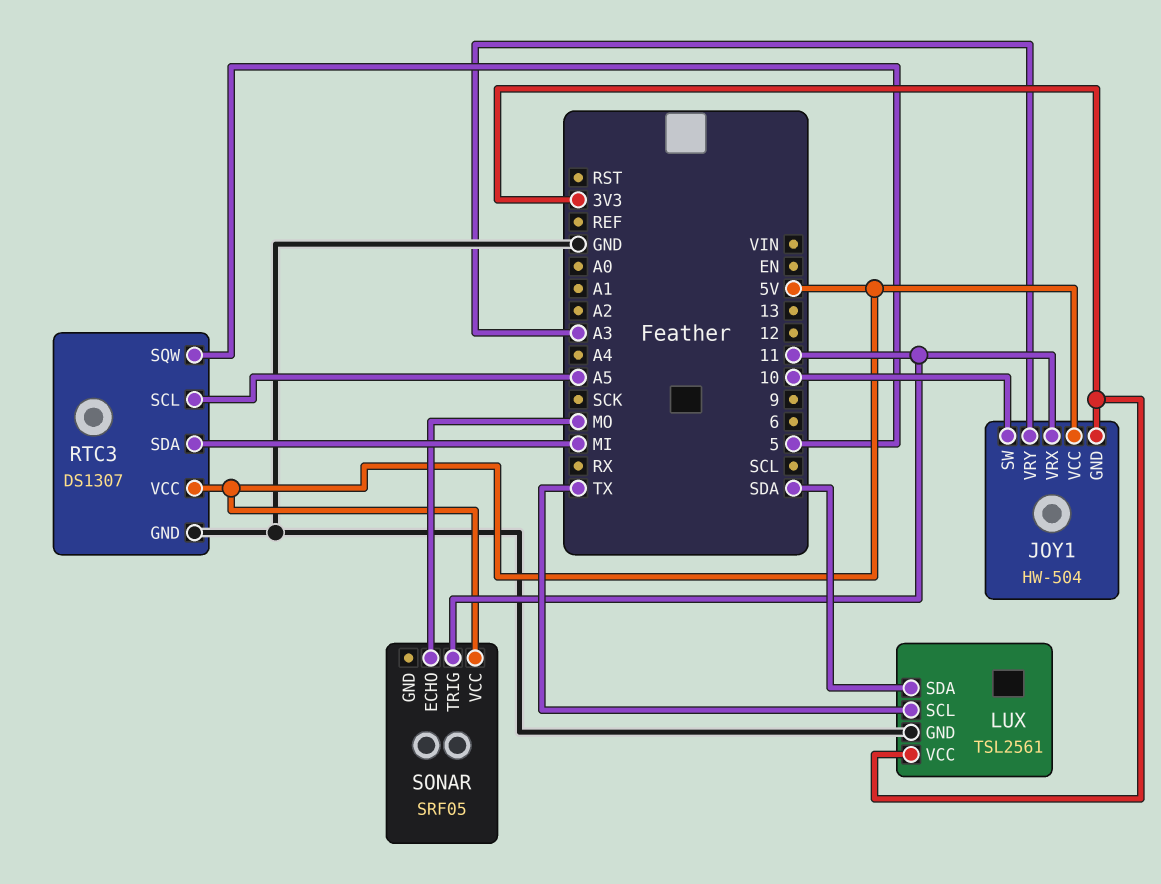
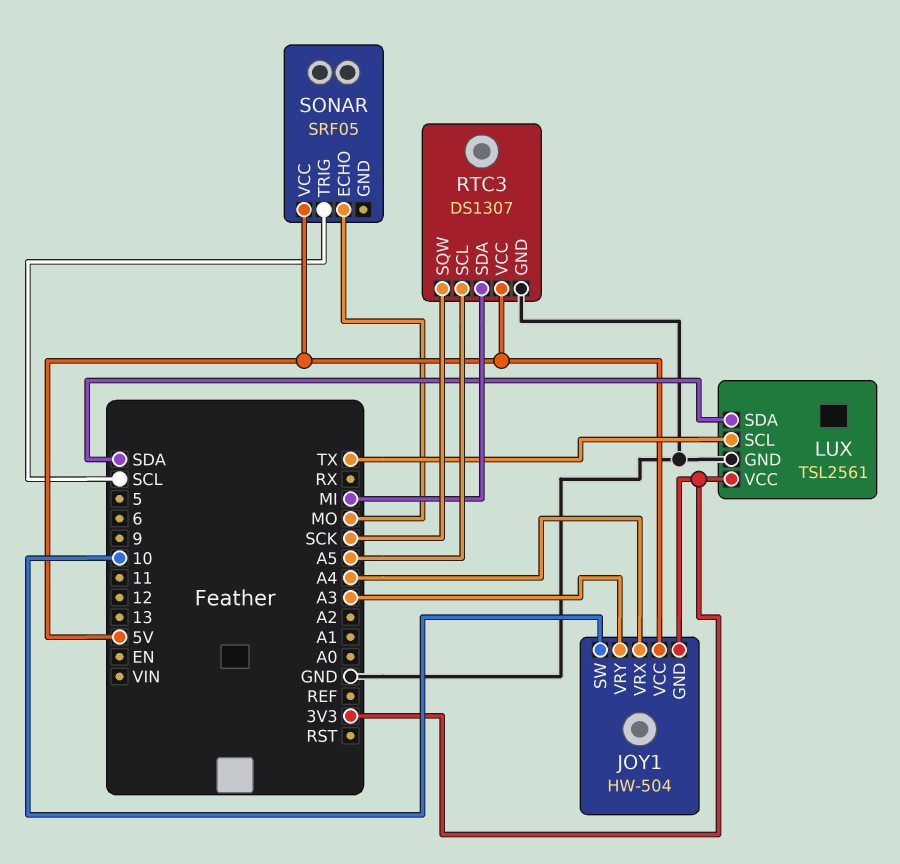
JOY1 pin VRX: 11 -> A4
RTC3 pin SQW: 5 -> SCK
SONAR pin TRIG: 11 -> SCL

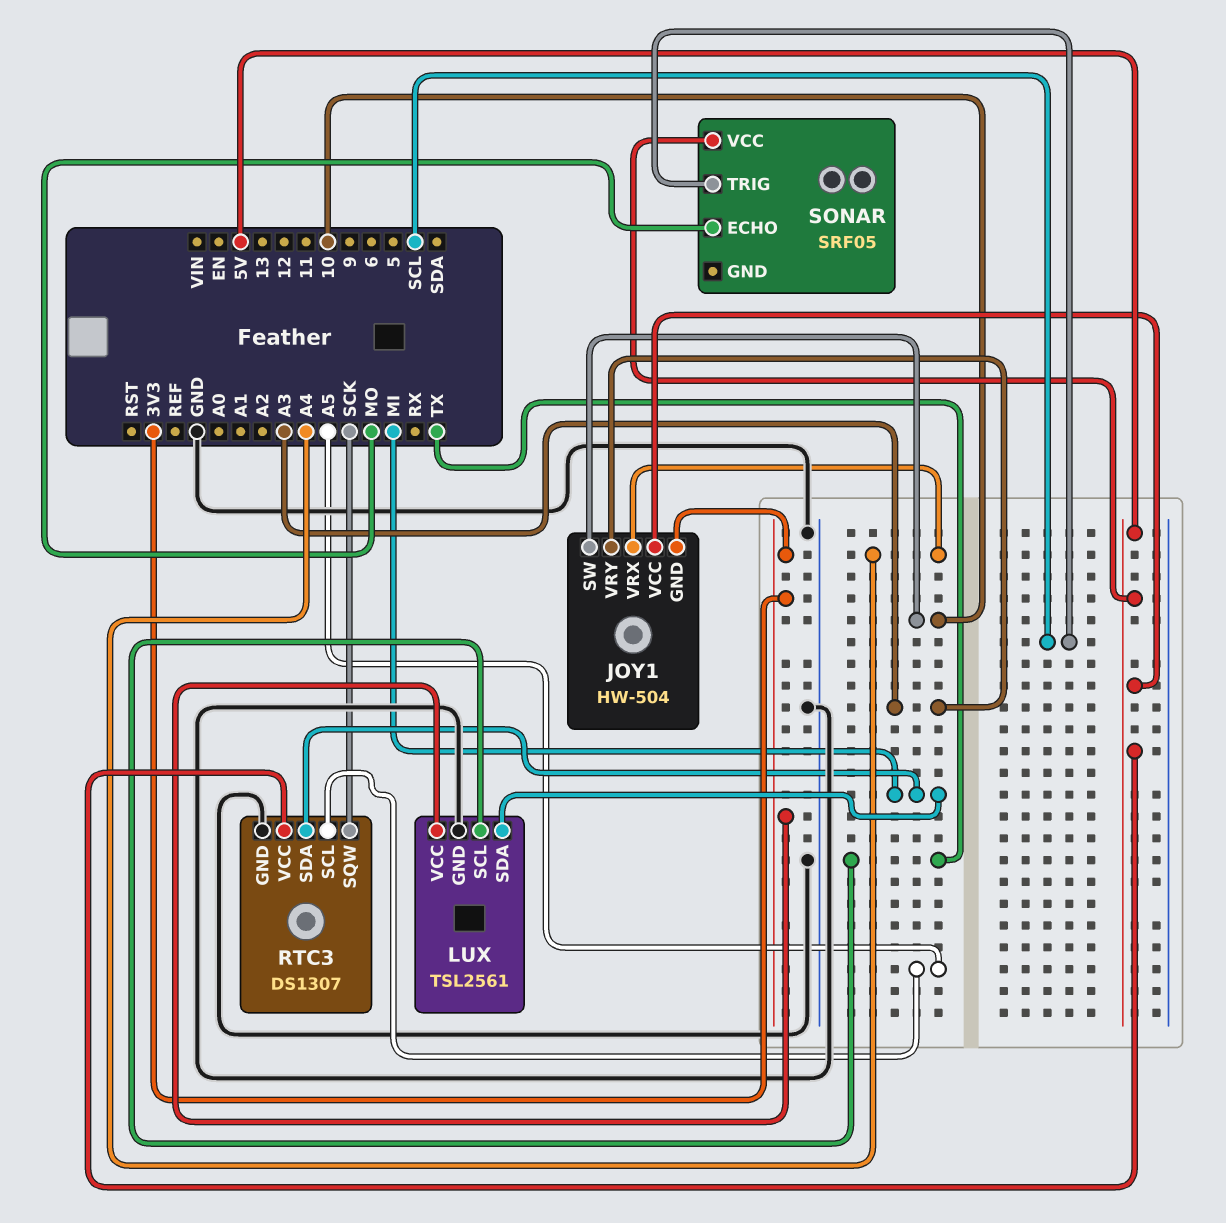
LUX pin SDA: SDA -> MI

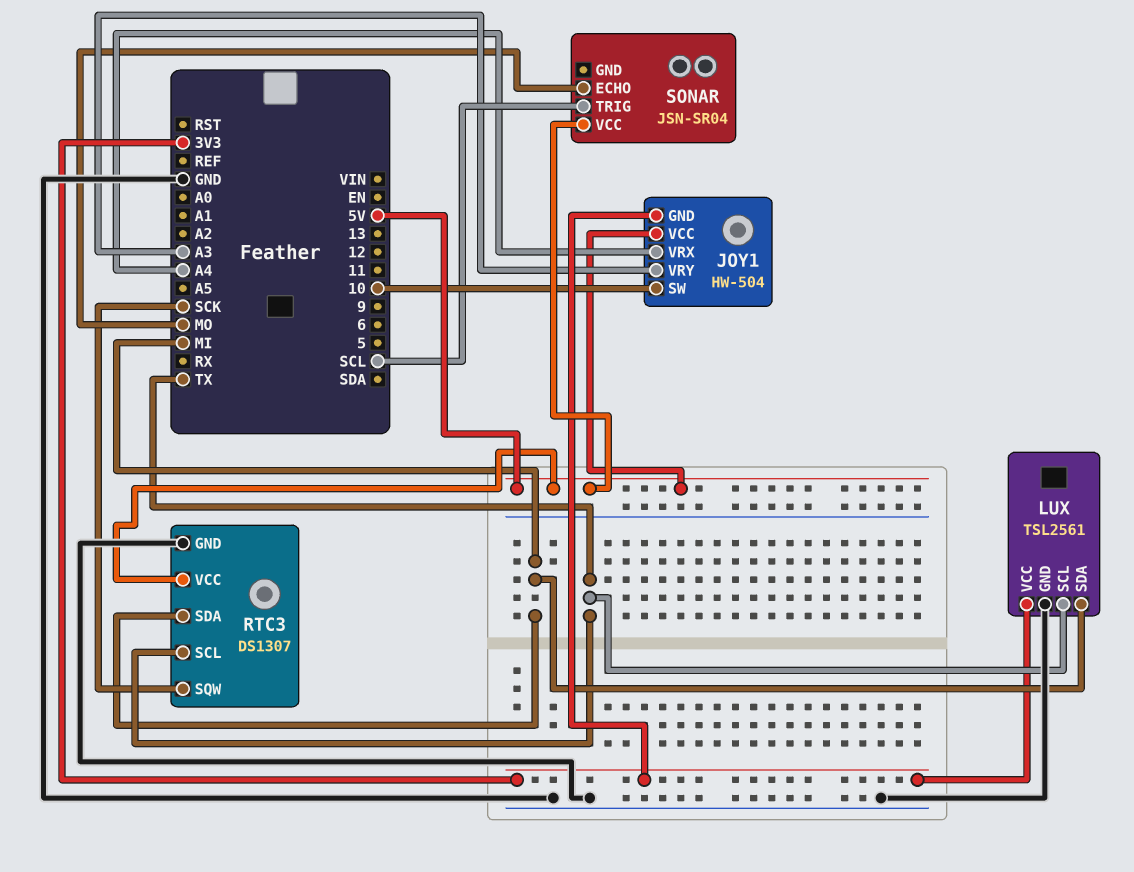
RTC3 pin SCL: A5 -> TX
SONAR: SRF05 -> JSN-SR04

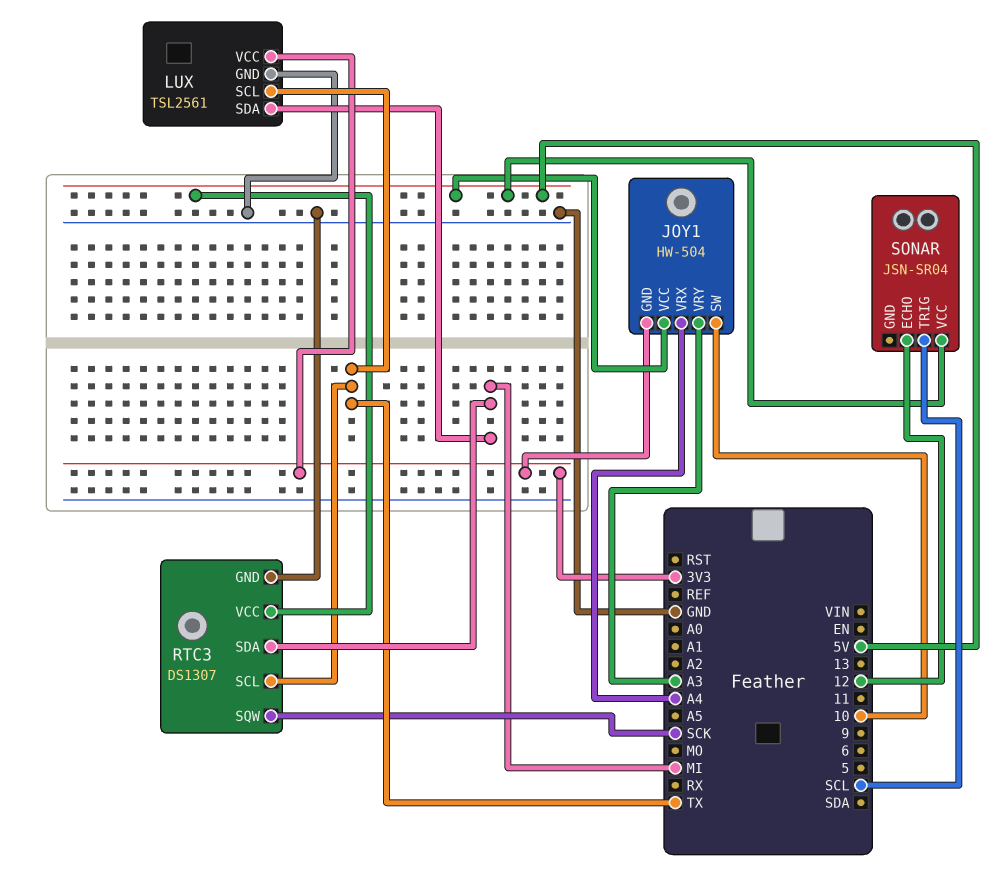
SONAR pin ECHO: MO -> 12

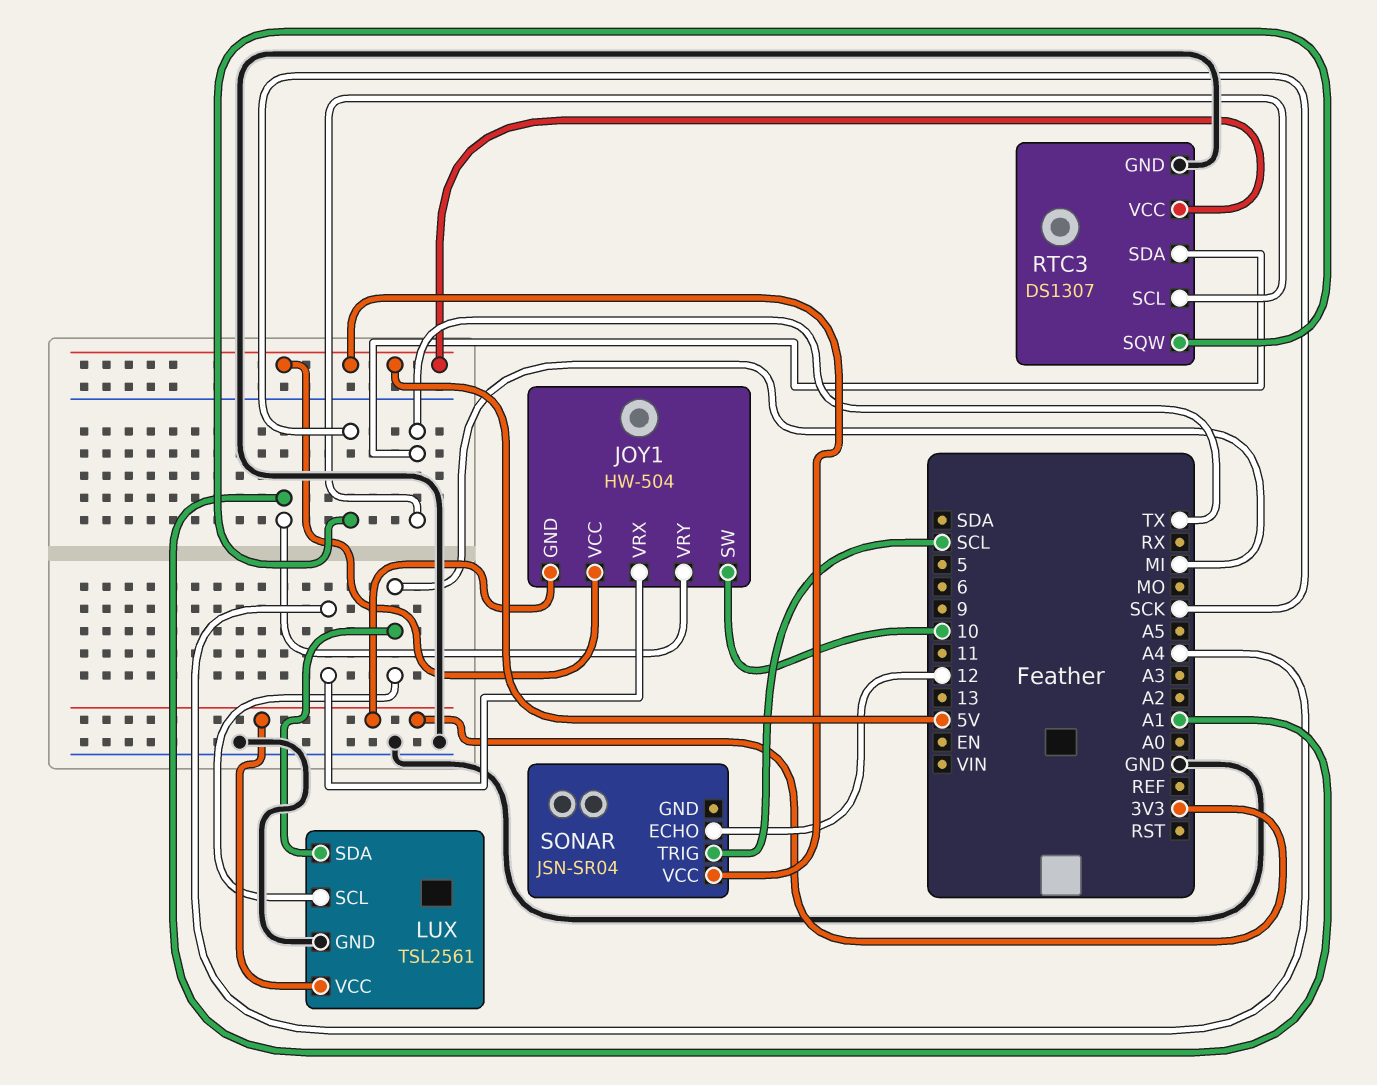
JOY1 pin VRY: A3 -> A1
LUX pin SCL: TX -> MI
RTC3 pin SDA: MI -> TX

